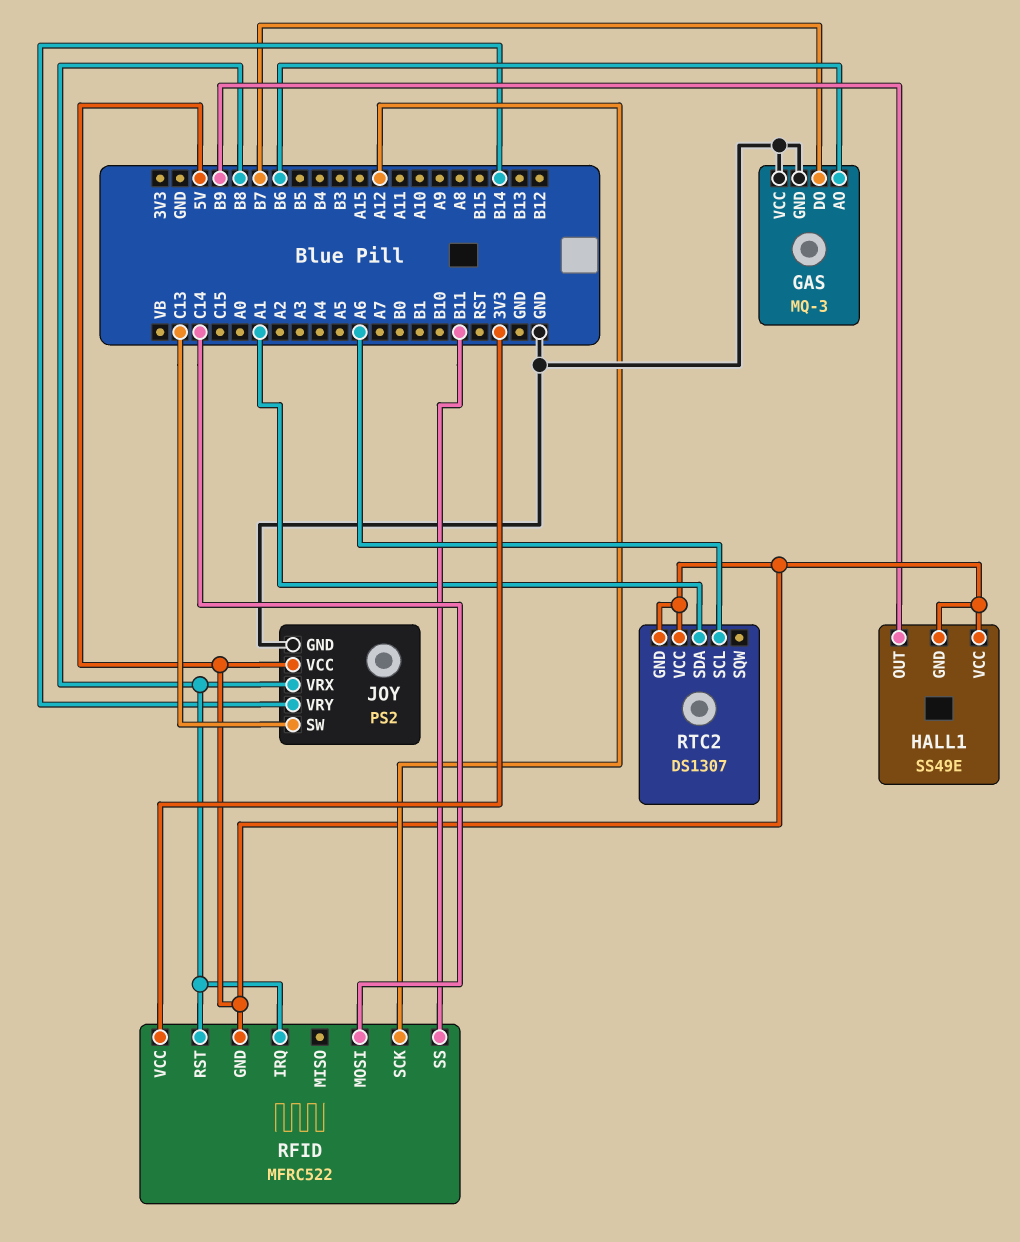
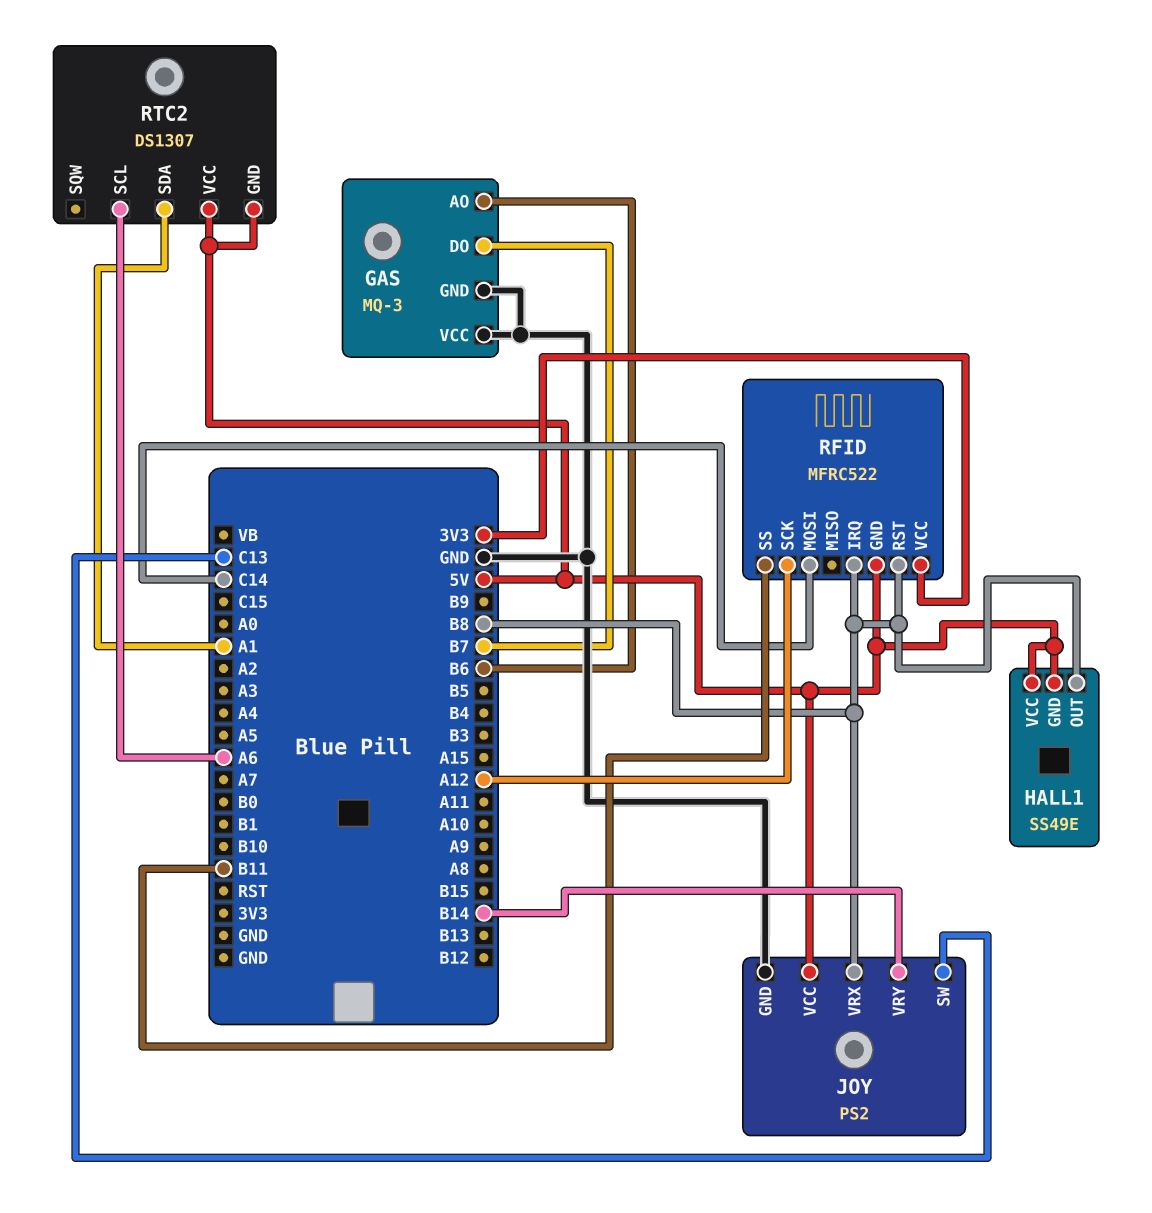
HALL1 pin OUT: B9 -> B8

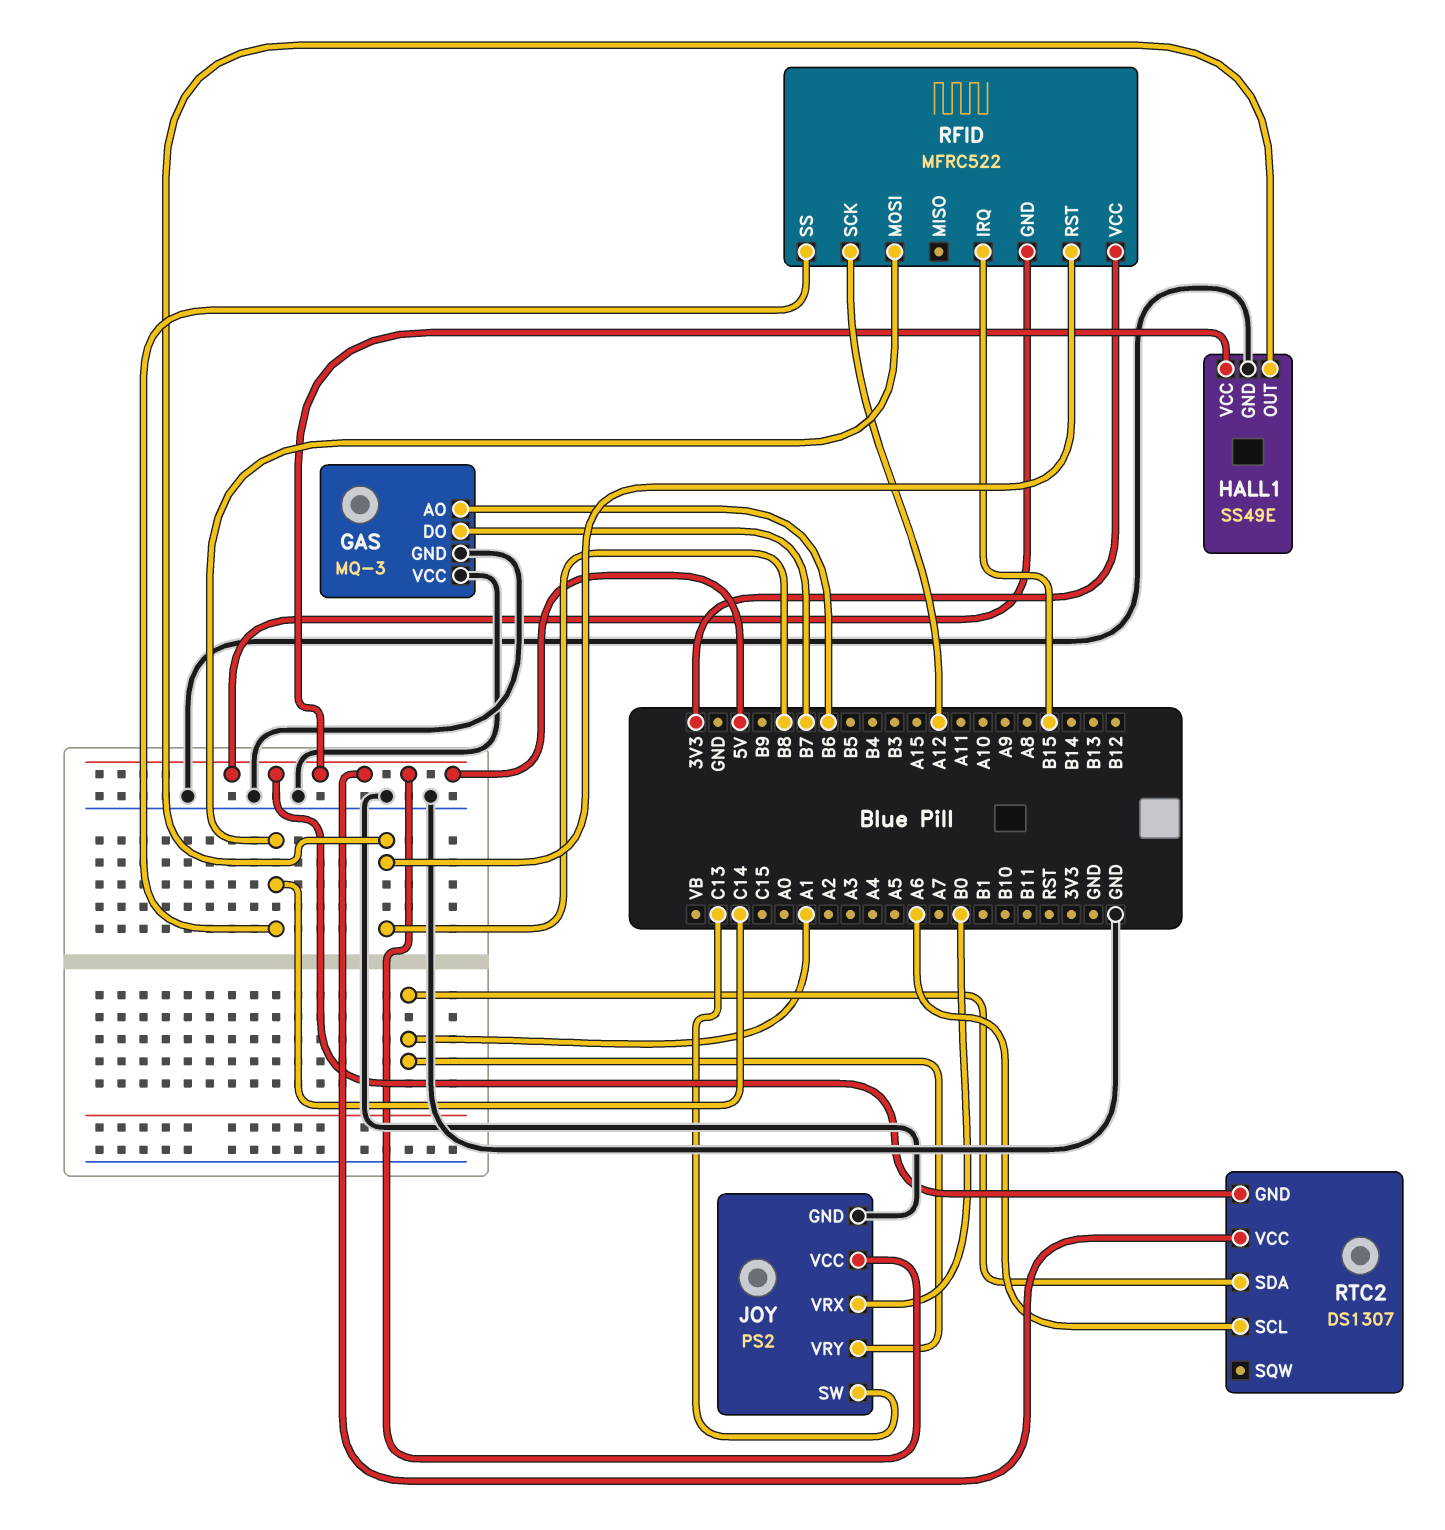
HALL1 pin GND: 5V -> GND
JOY pin VRX: B8 -> B0
JOY pin VRY: B14 -> A1
RFID pin IRQ: B8 -> B15
RFID pin SS: B11 -> C14

